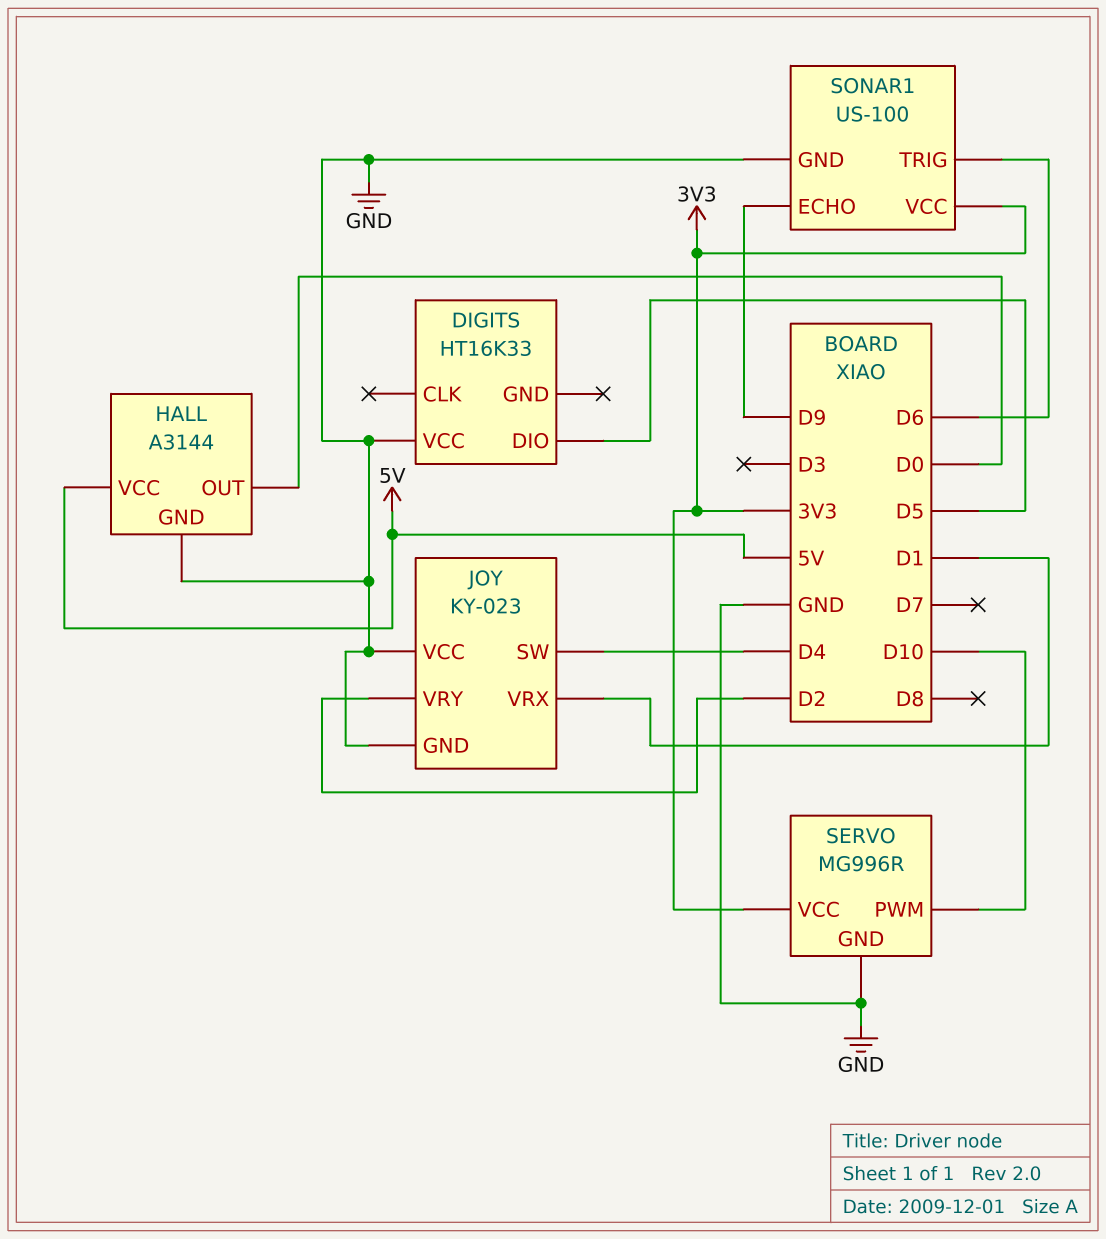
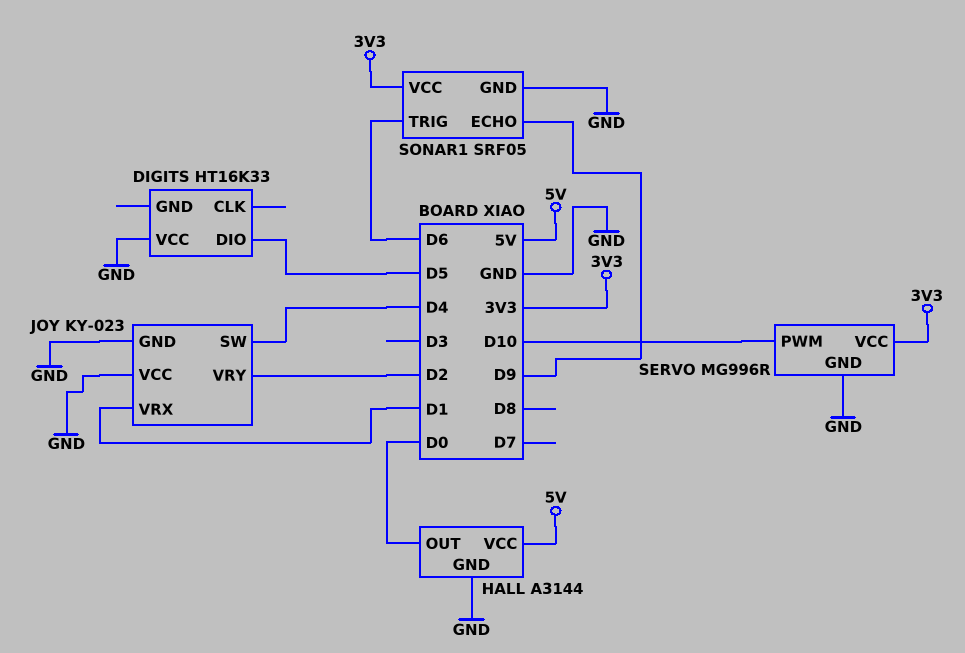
SONAR1: US-100 -> SRF05

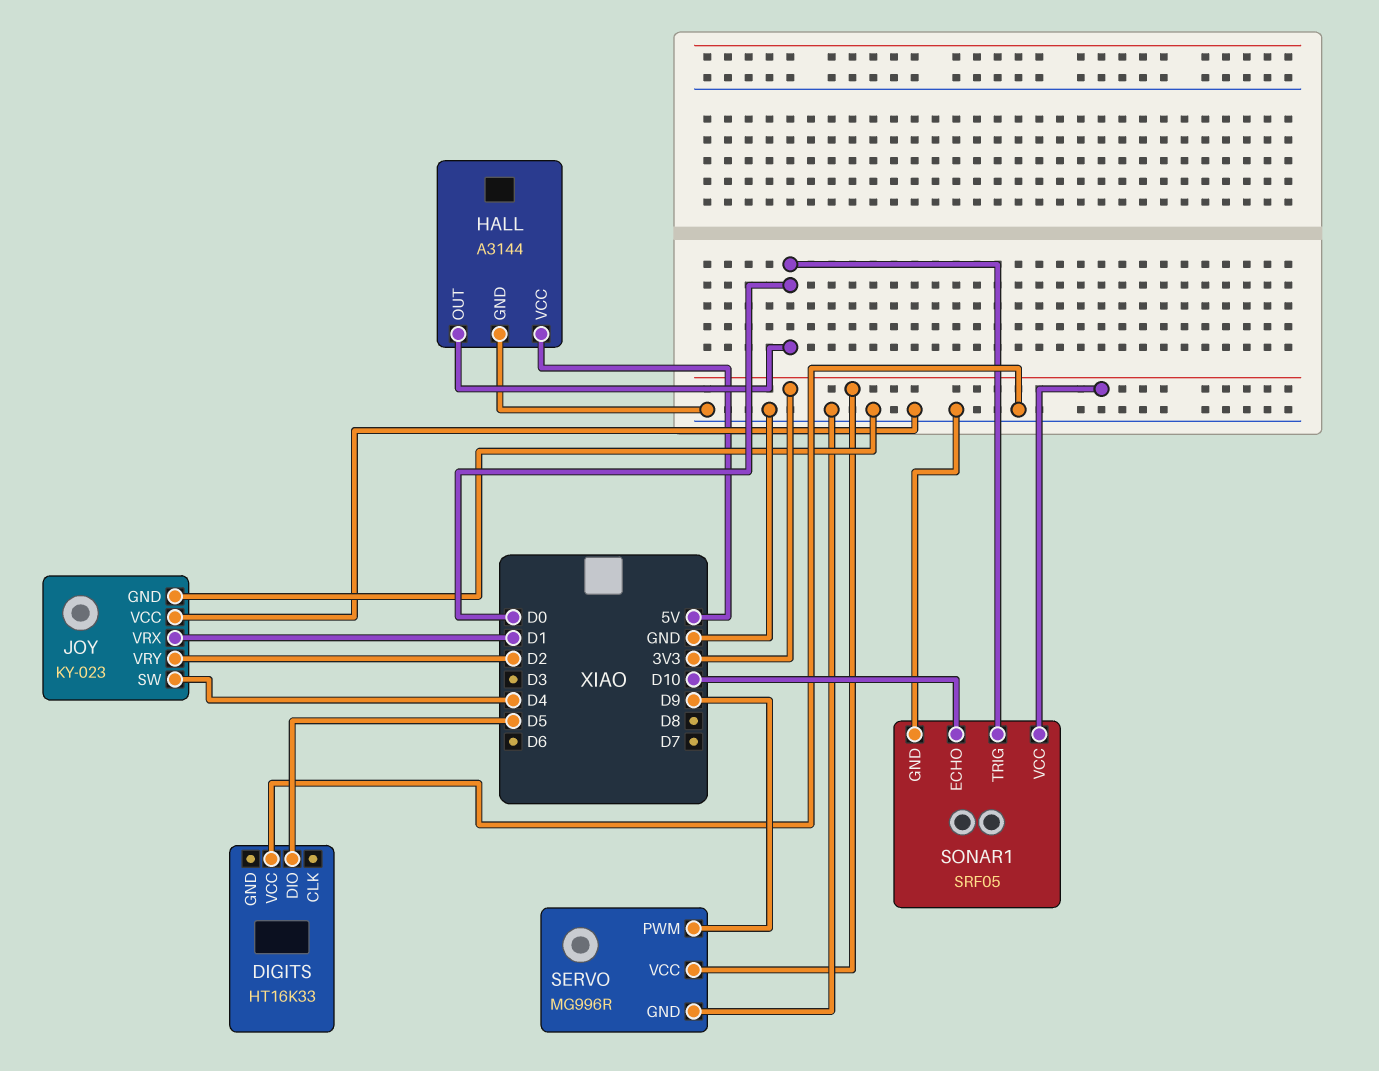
SERVO pin PWM: D10 -> D9
SONAR1 pin ECHO: D9 -> D10
SONAR1 pin TRIG: D6 -> D0

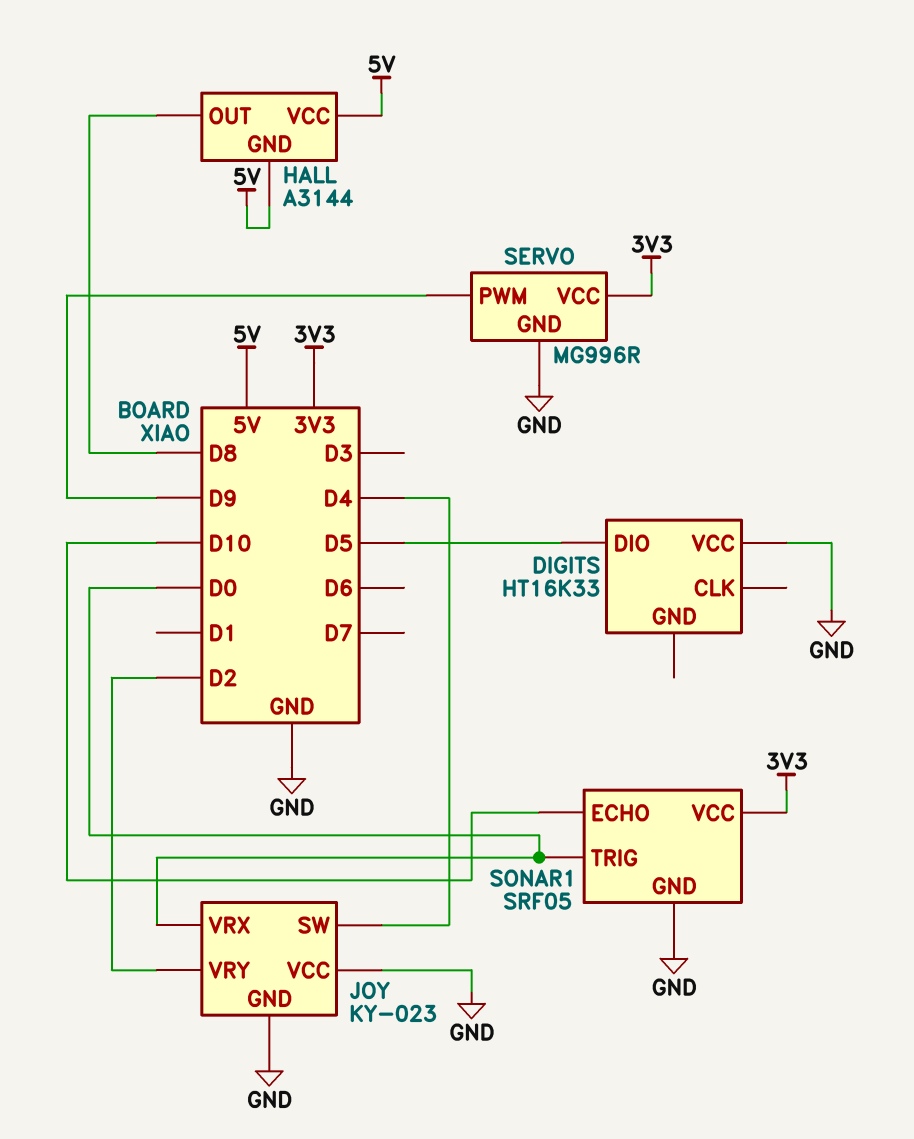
HALL pin GND: GND -> 5V
HALL pin OUT: D0 -> D8
JOY pin VRX: D1 -> D0

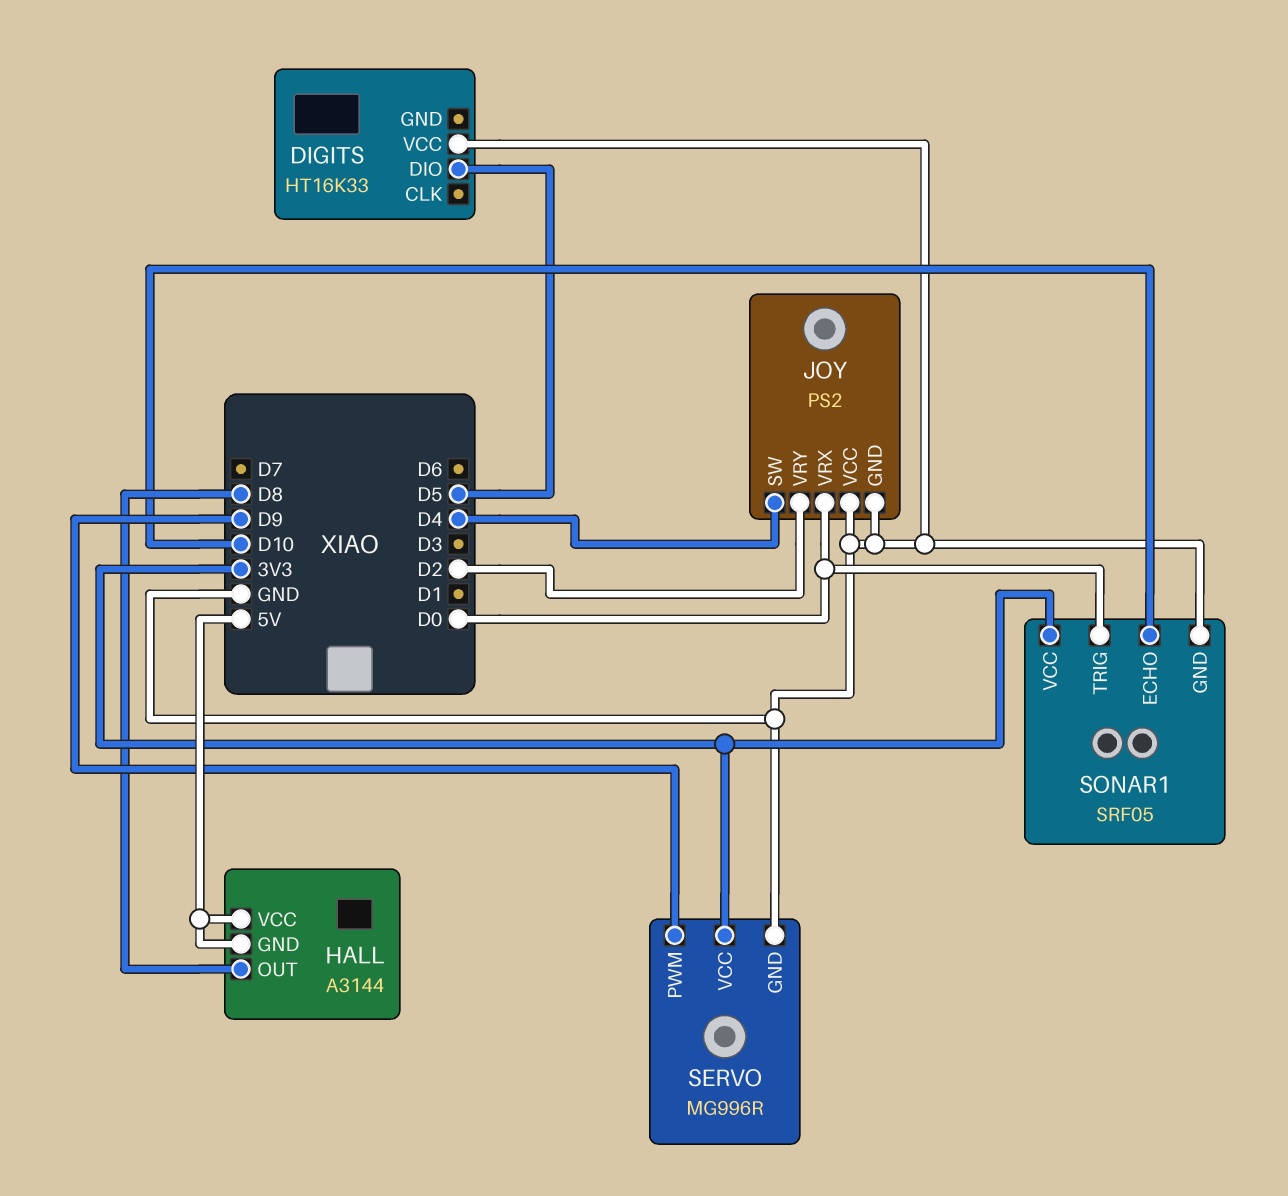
JOY: KY-023 -> PS2

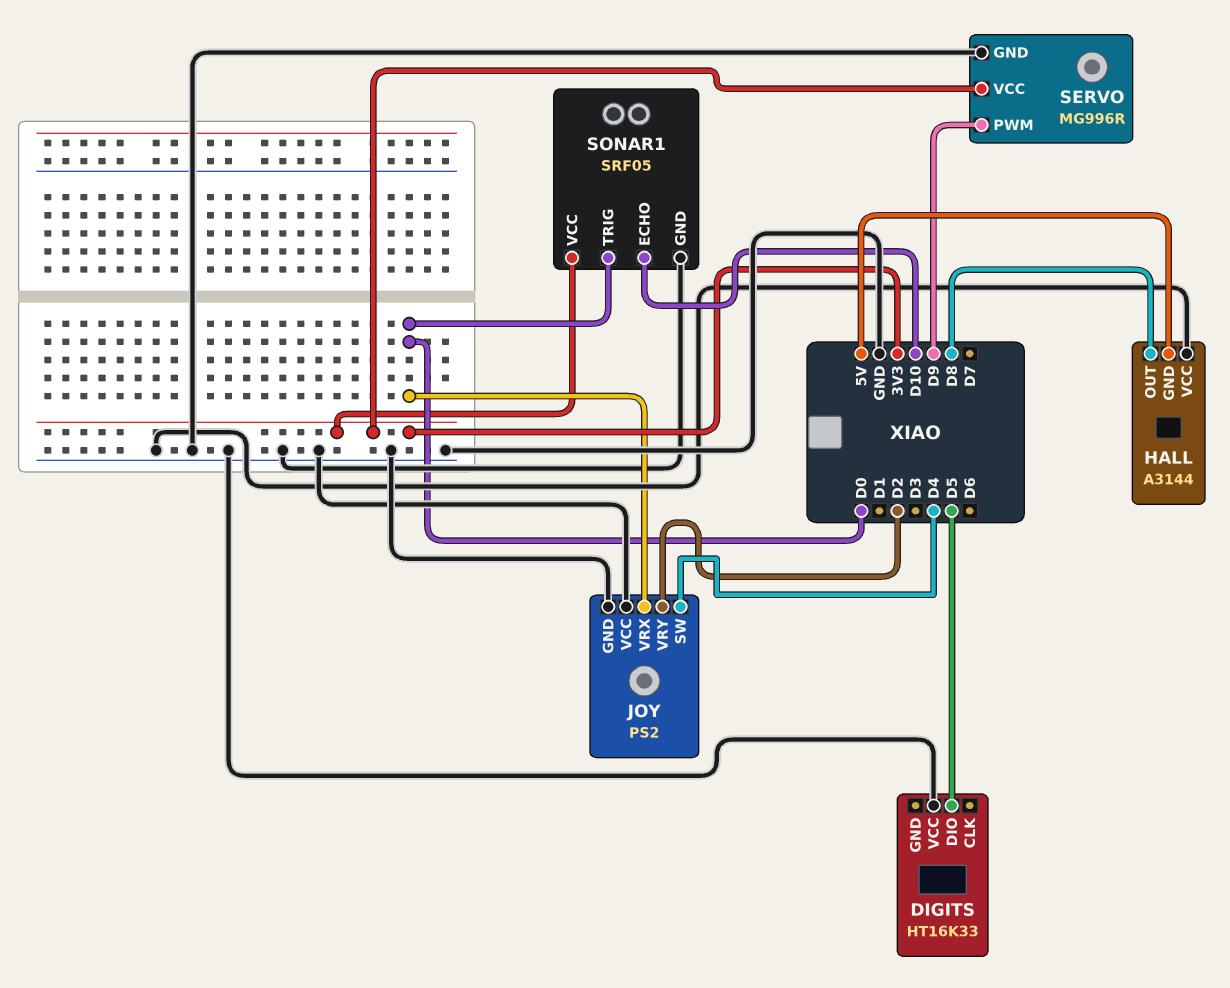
HALL pin VCC: 5V -> GND

